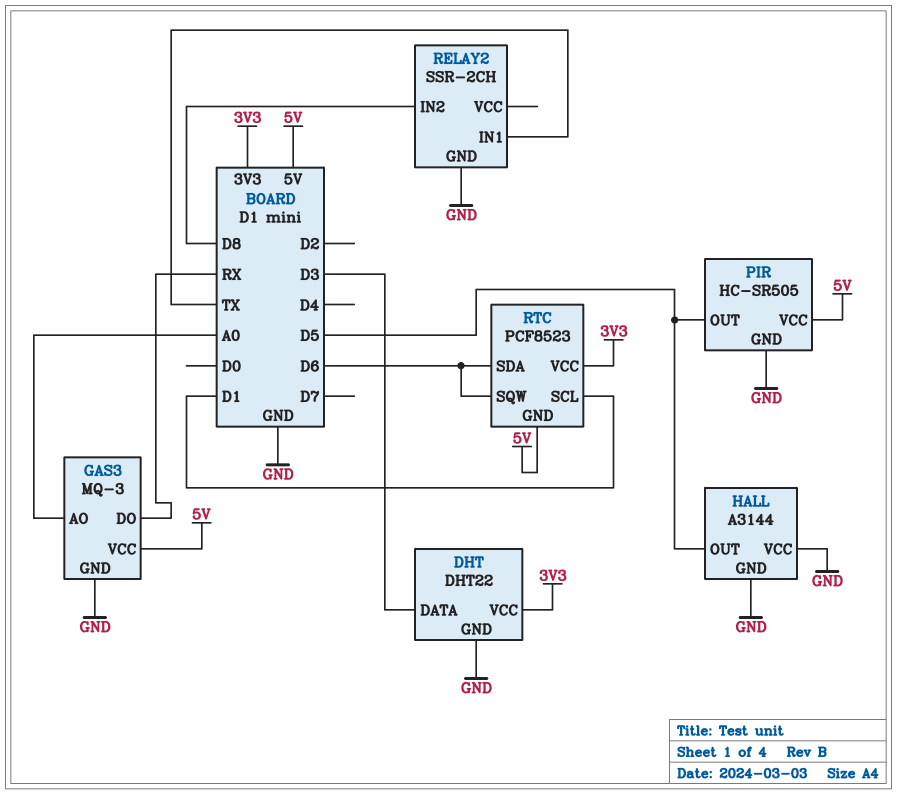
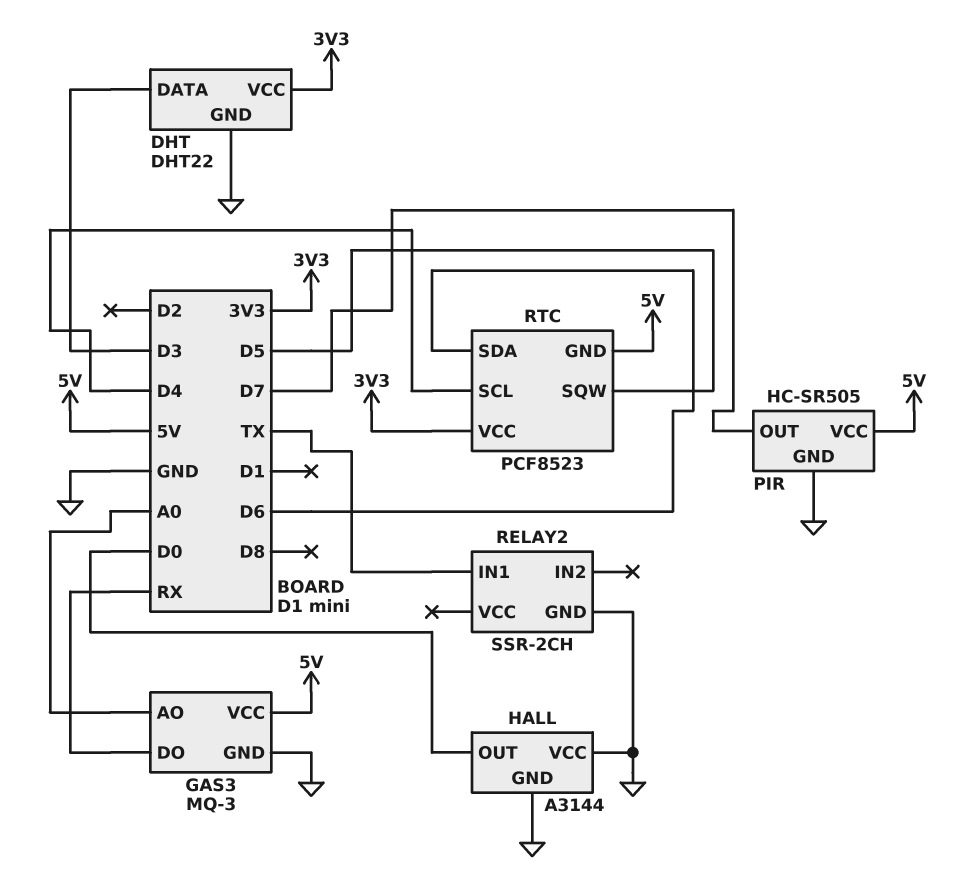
HALL pin OUT: D5 -> D0
PIR pin OUT: D5 -> D7
RELAY2 pin IN2: D8 -> none
RTC pin SCL: D1 -> D4
RTC pin SQW: D6 -> D5

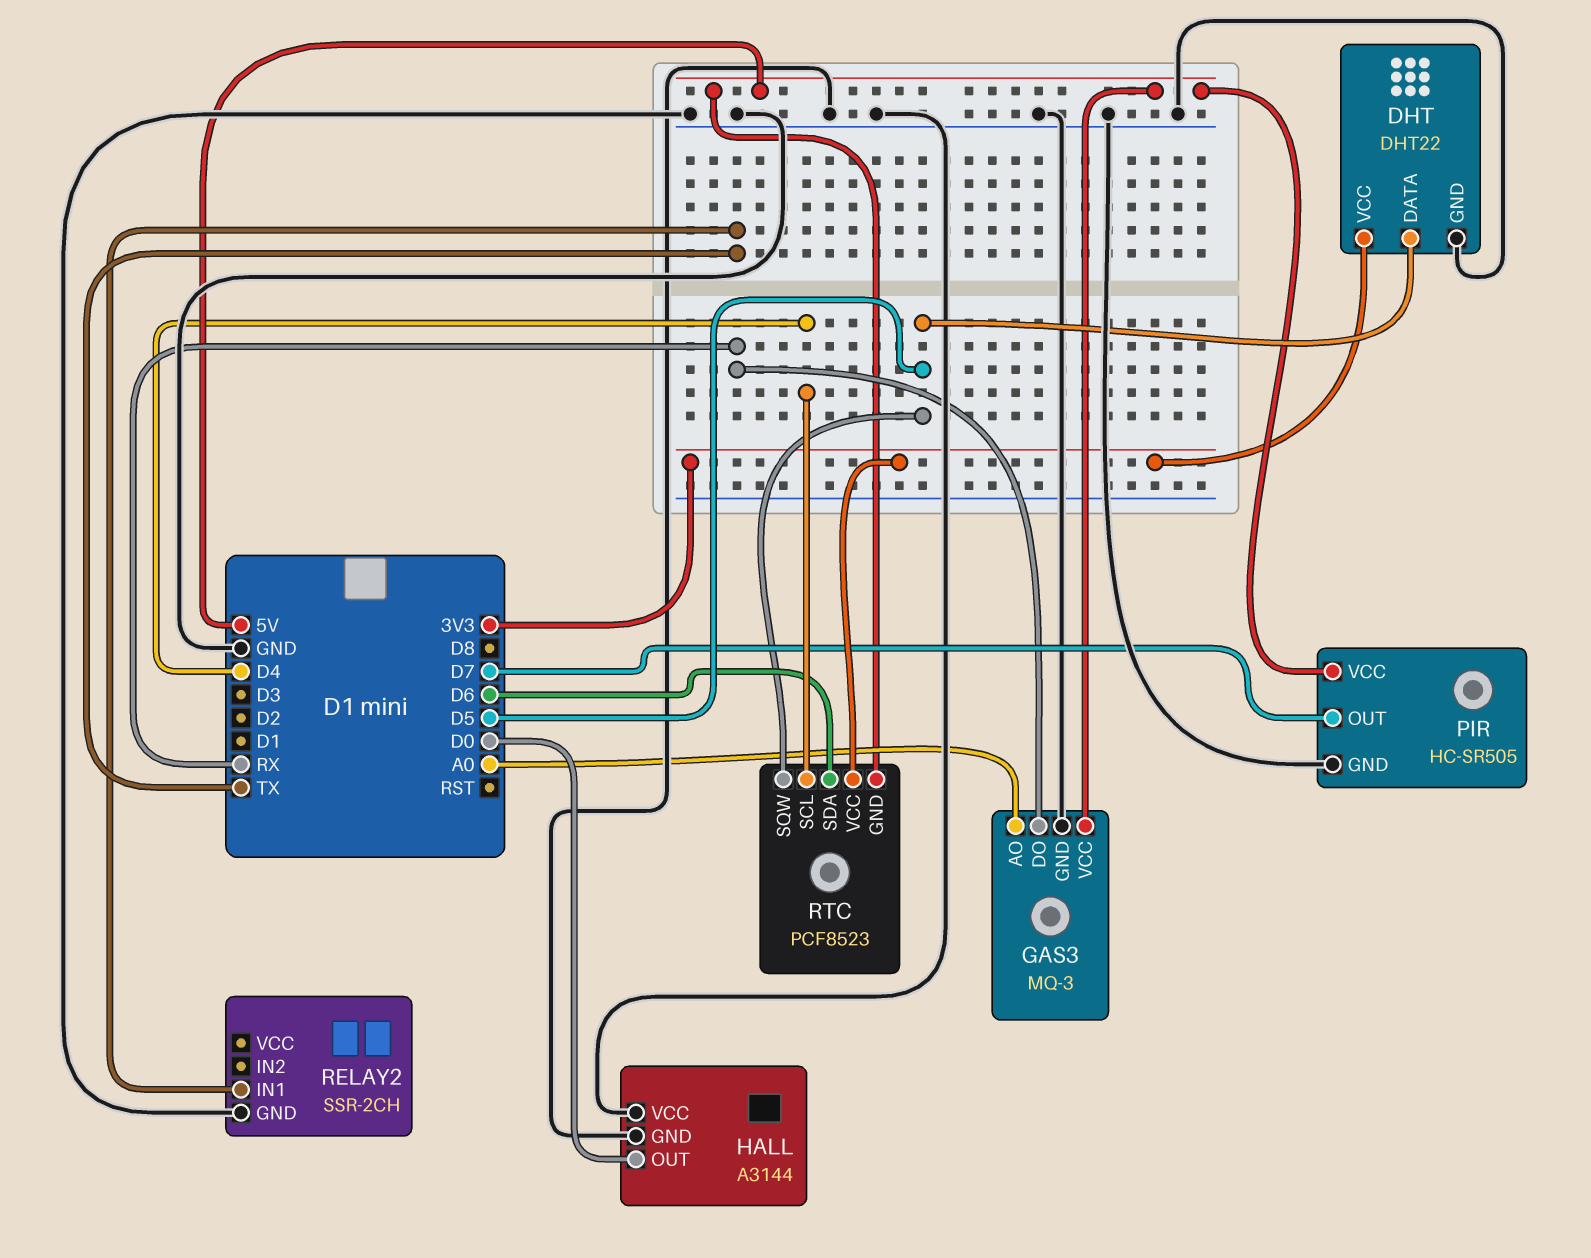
DHT pin DATA: D3 -> D5

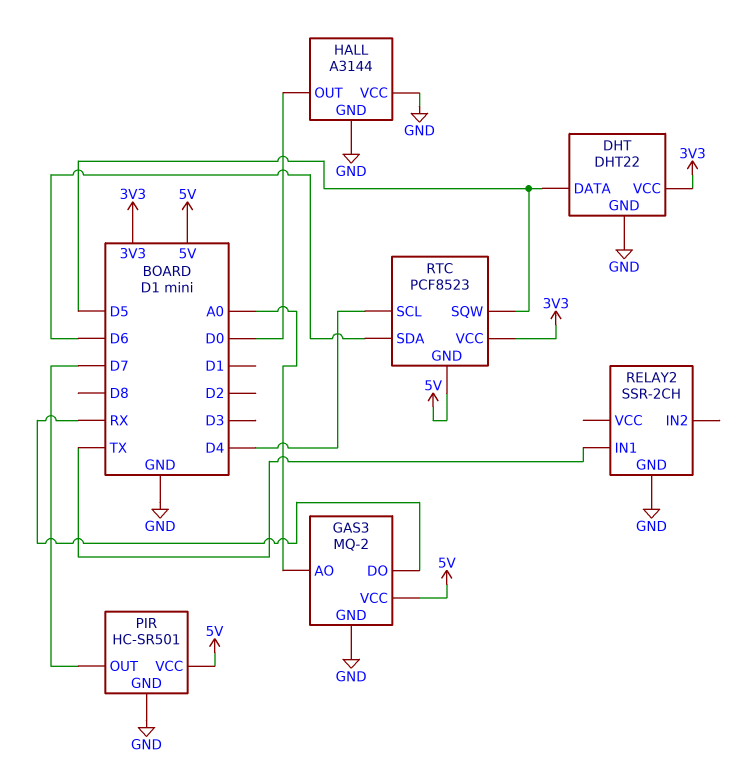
GAS3: MQ-3 -> MQ-2
PIR: HC-SR505 -> HC-SR501

